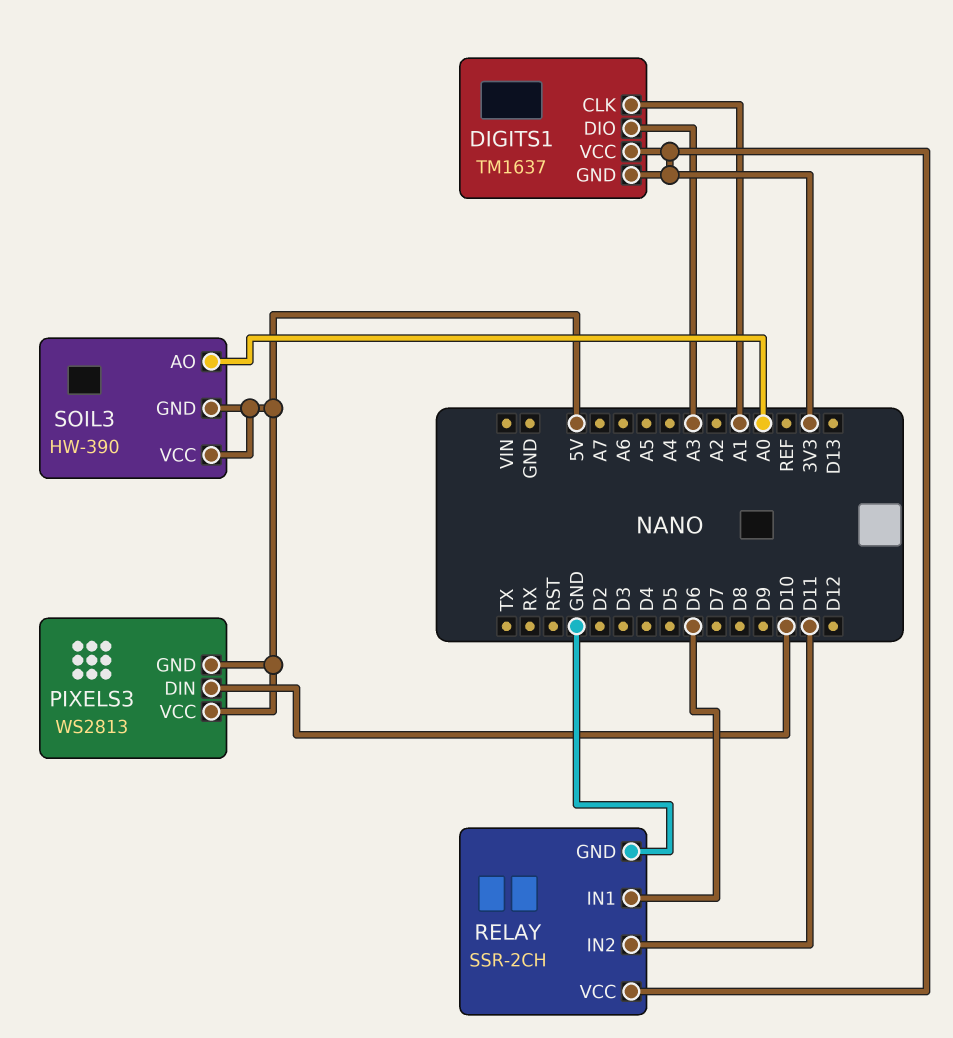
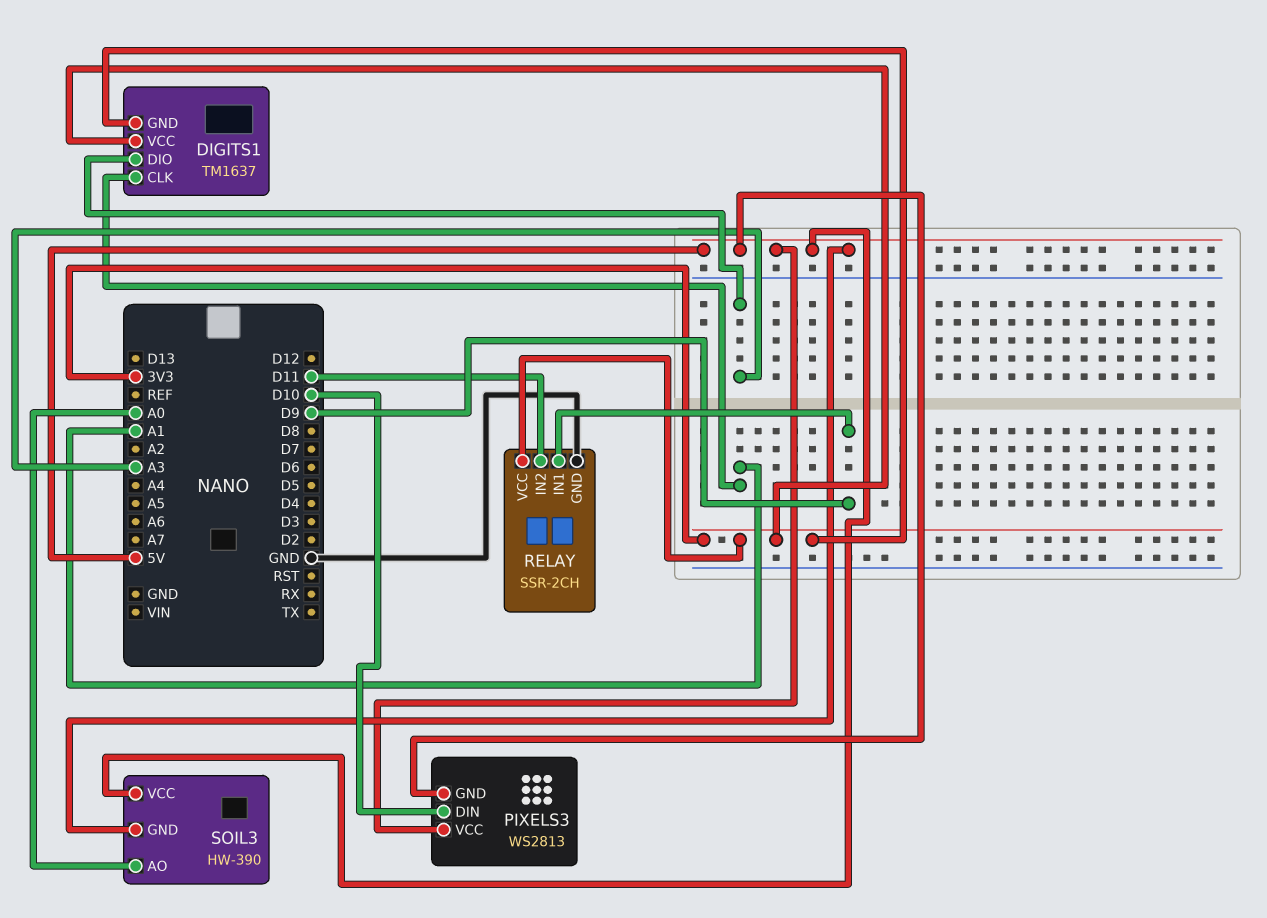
RELAY pin IN1: D6 -> D9

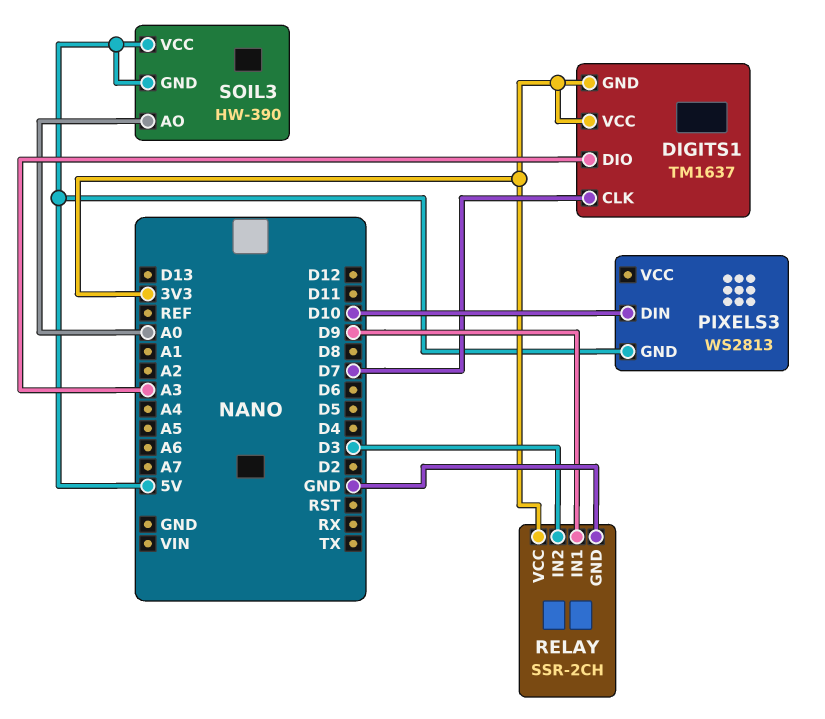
DIGITS1 pin CLK: A1 -> D7
PIXELS3 pin VCC: 5V -> none
RELAY pin IN2: D11 -> D3

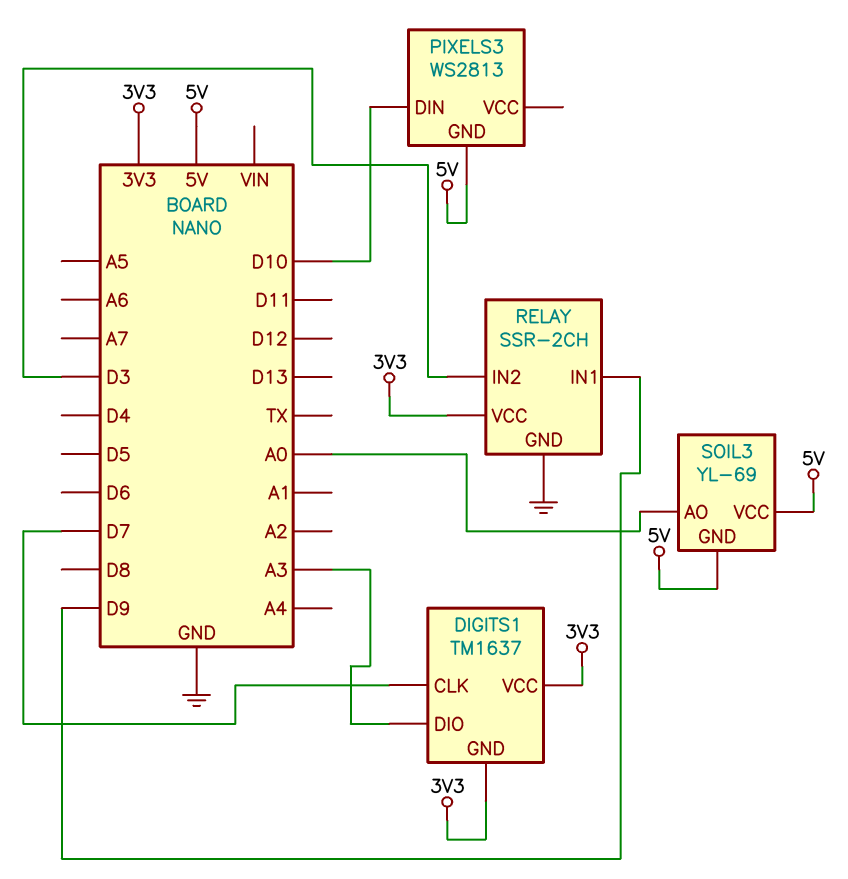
SOIL3: HW-390 -> YL-69

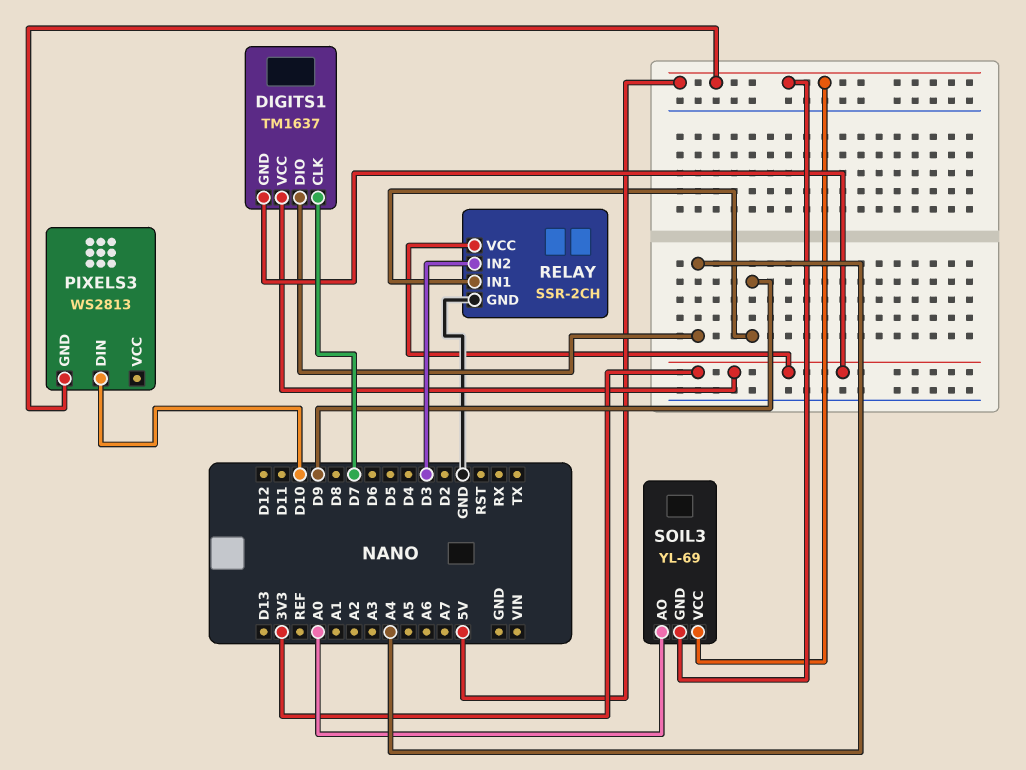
DIGITS1 pin DIO: A3 -> A4

